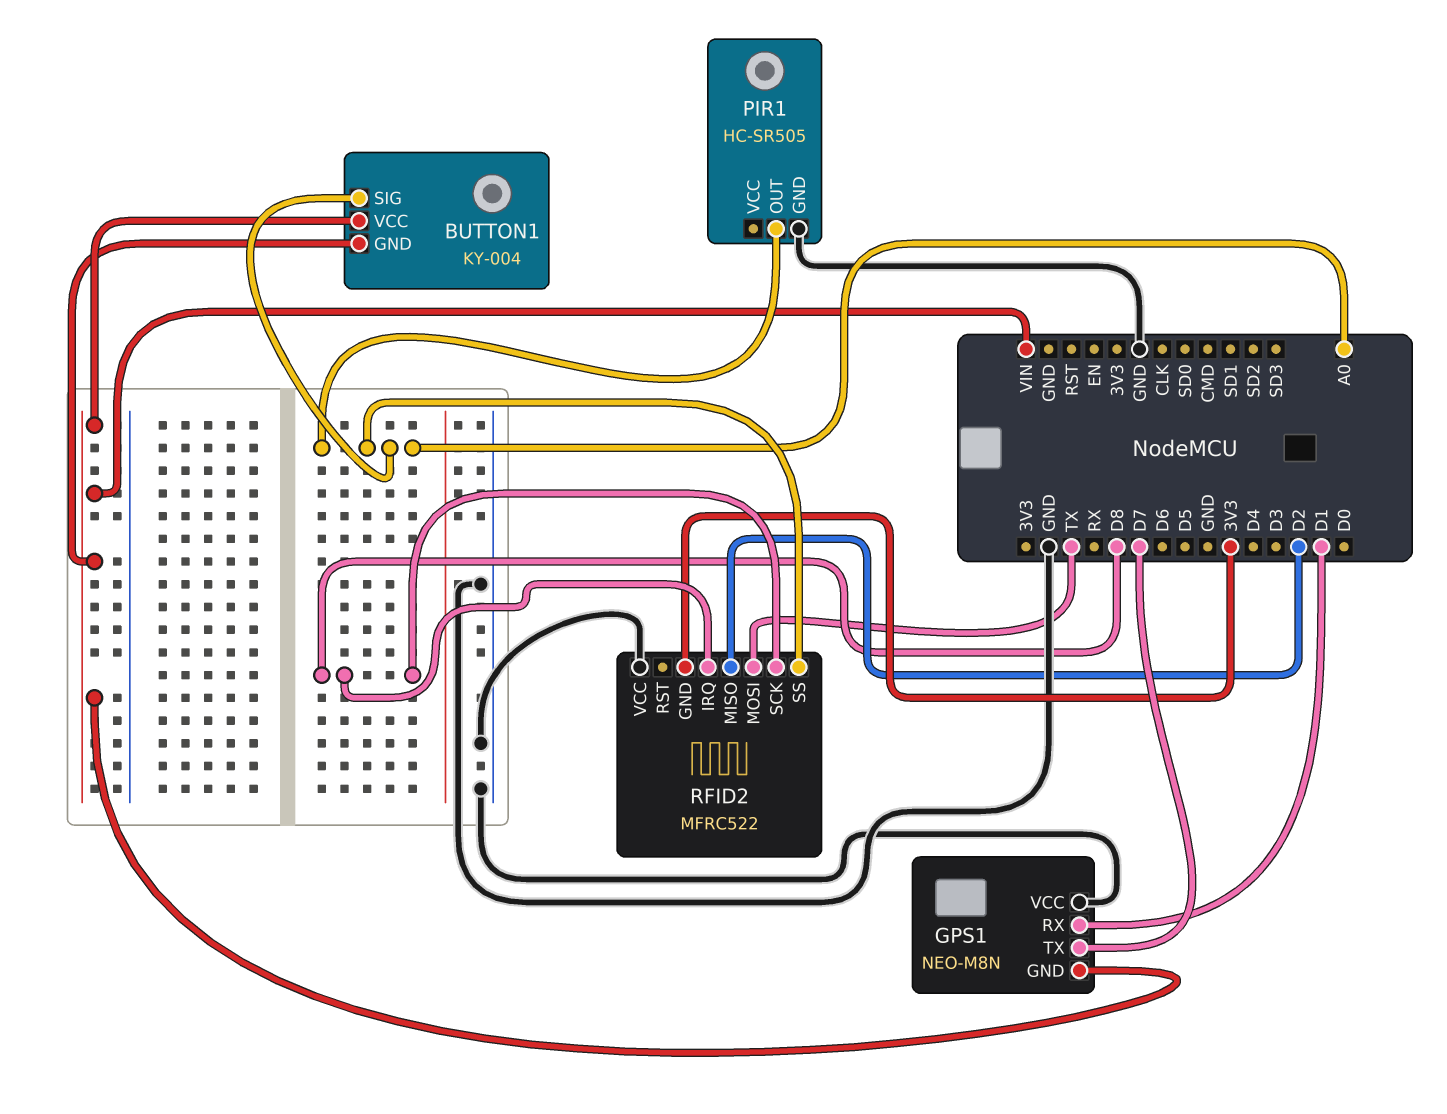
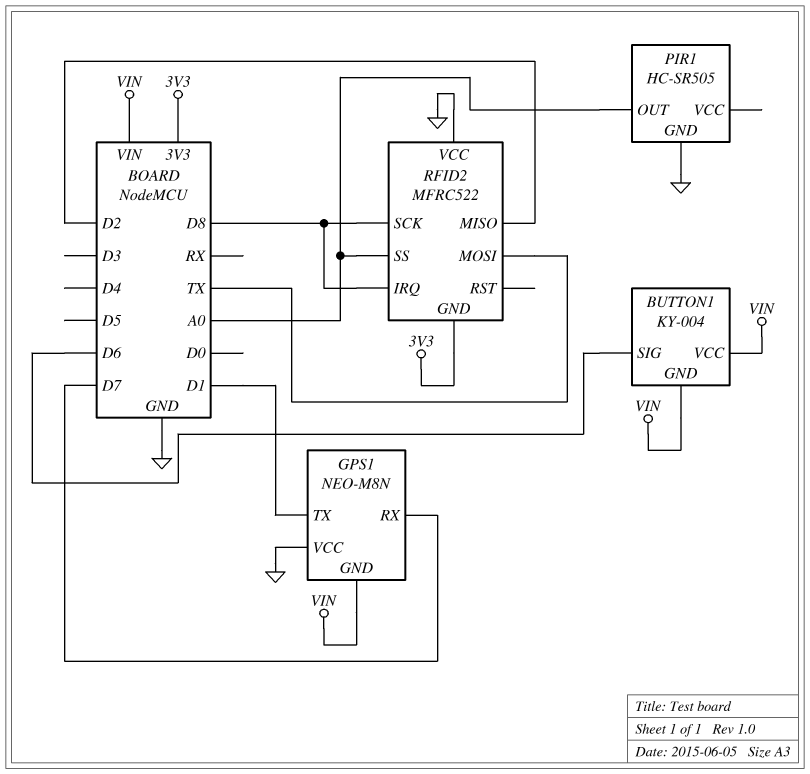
BUTTON1 pin SIG: A0 -> D6
GPS1 pin RX: D1 -> D7
GPS1 pin TX: D7 -> D1

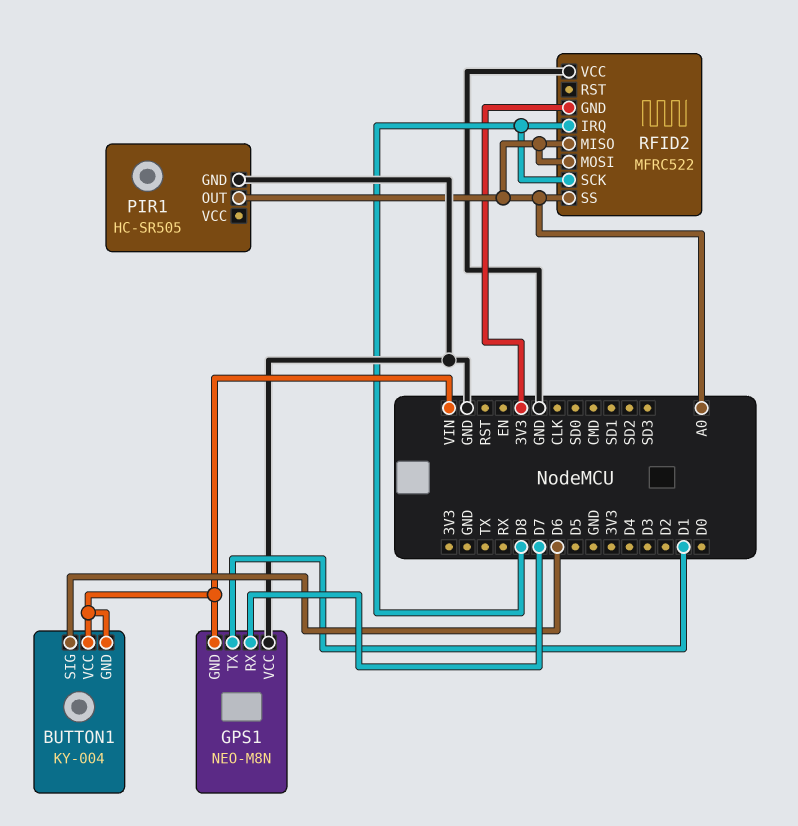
RFID2 pin MISO: D2 -> A0
RFID2 pin MOSI: TX -> A0

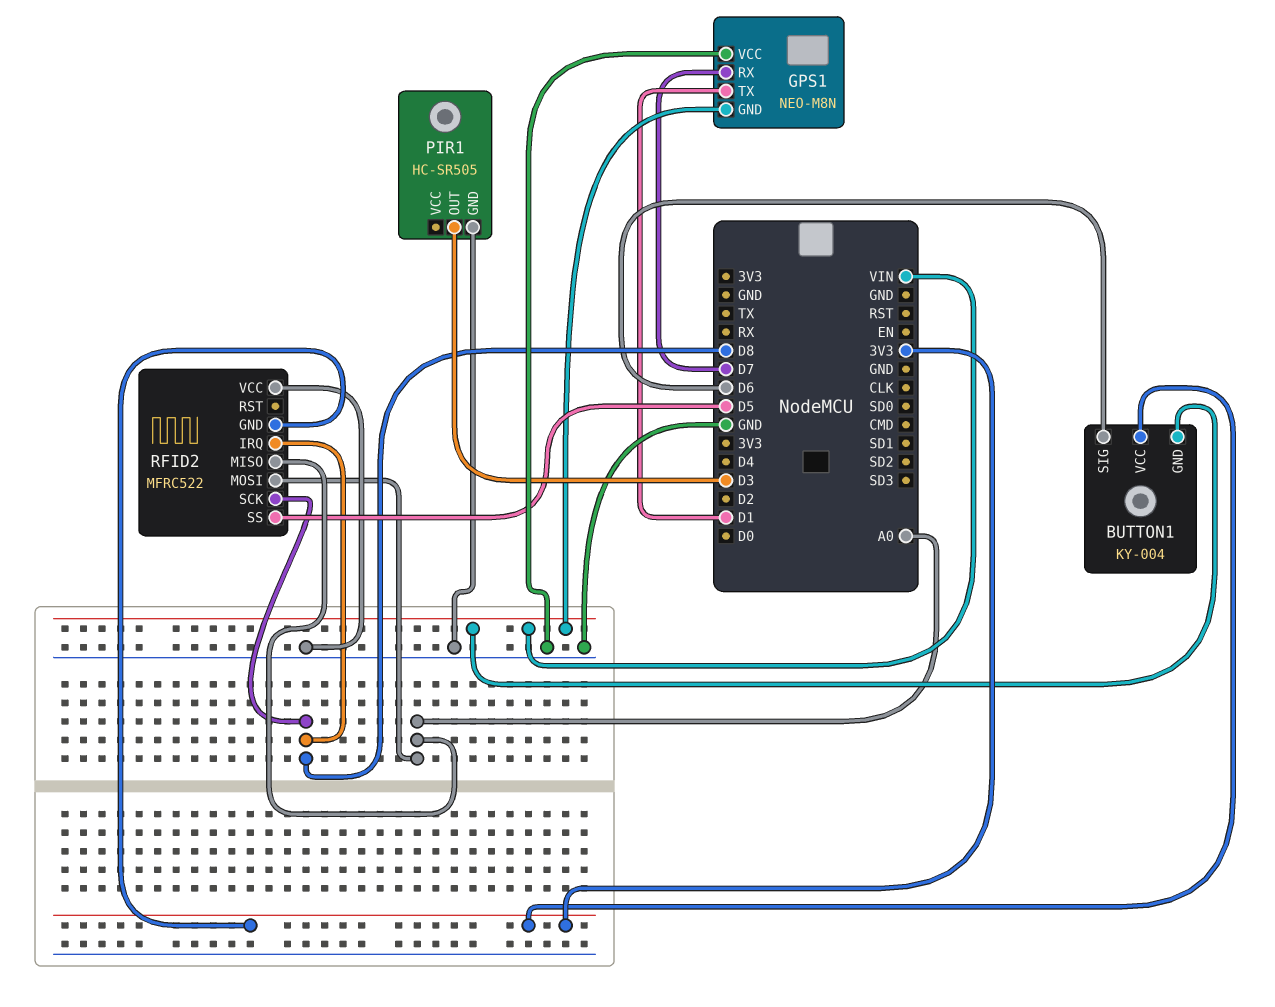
BUTTON1 pin VCC: VIN -> 3V3
PIR1 pin OUT: A0 -> D3
RFID2 pin SS: A0 -> D5

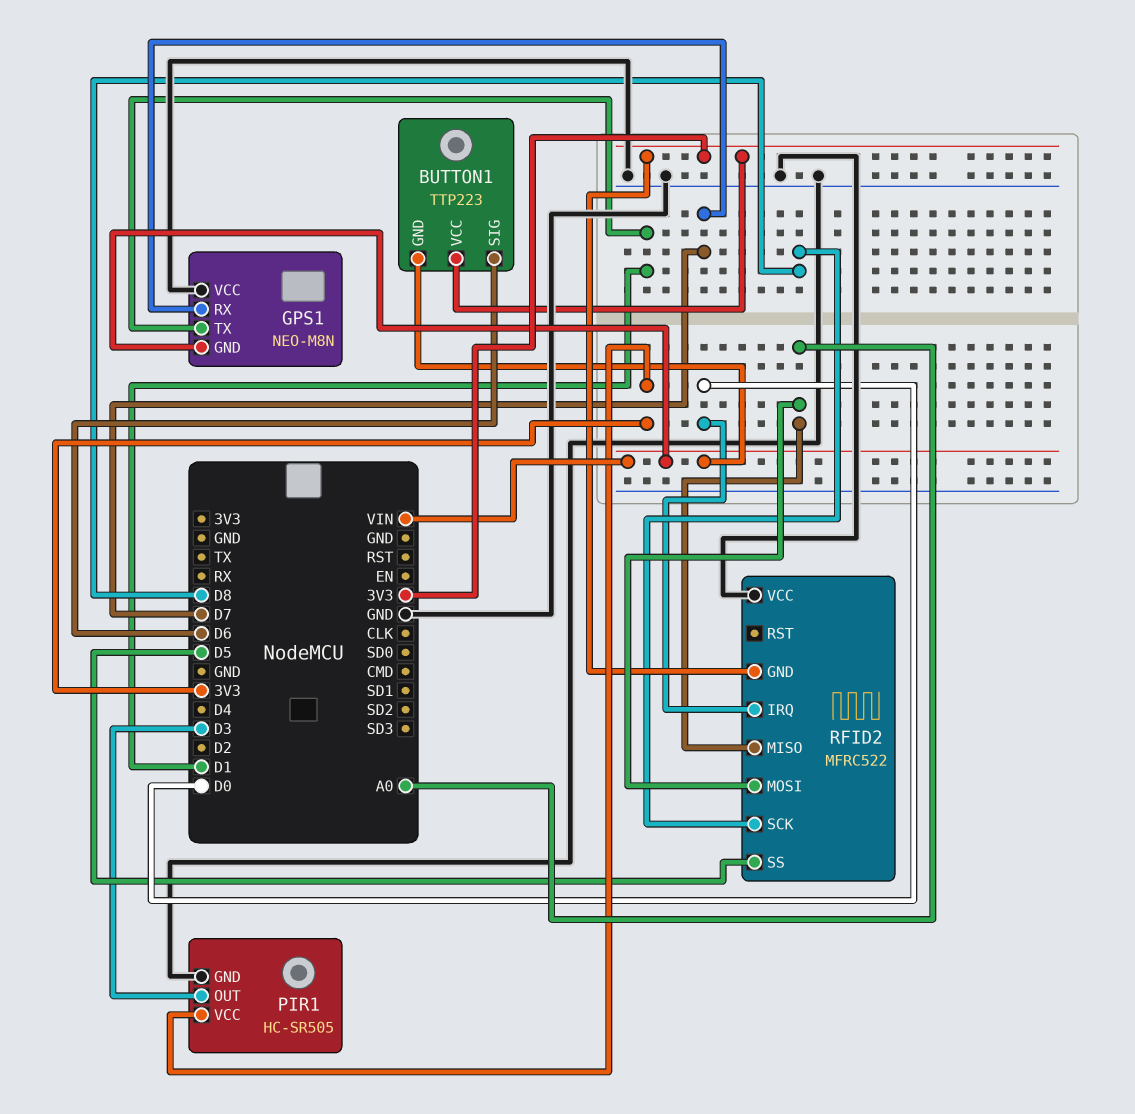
BUTTON1: KY-004 -> TTP223
PIR1 pin VCC: none -> 3V3
RFID2 pin IRQ: D8 -> D0

